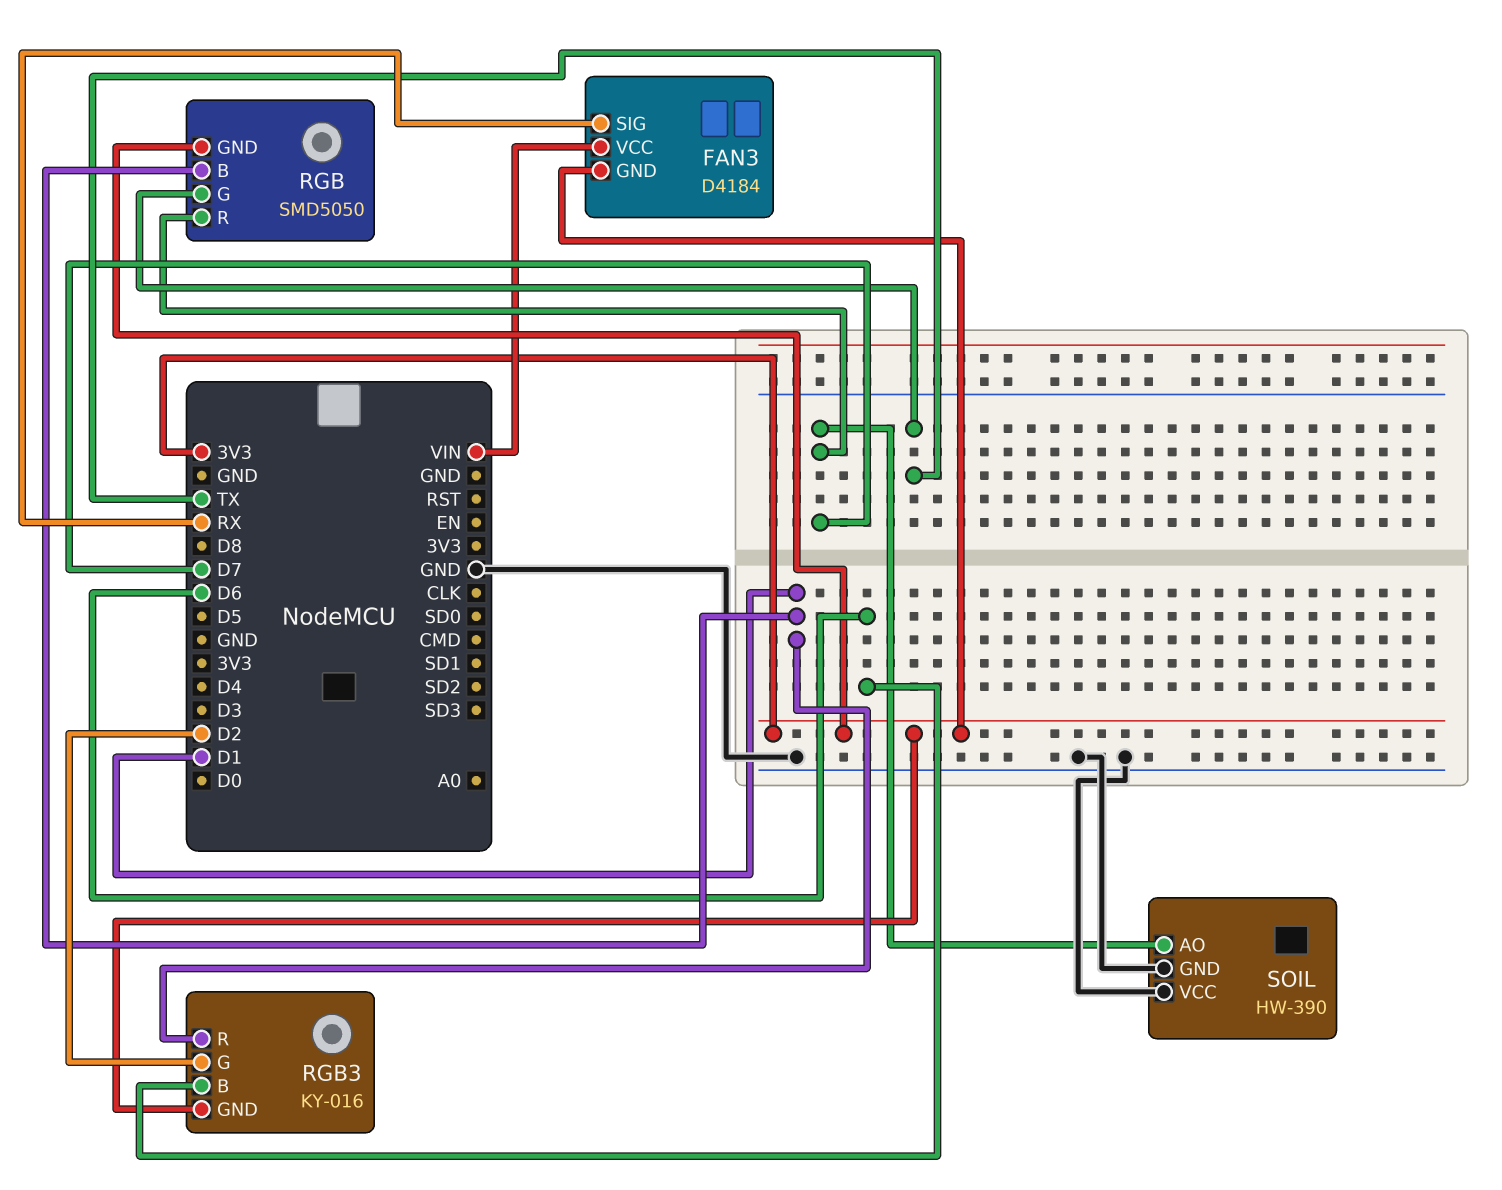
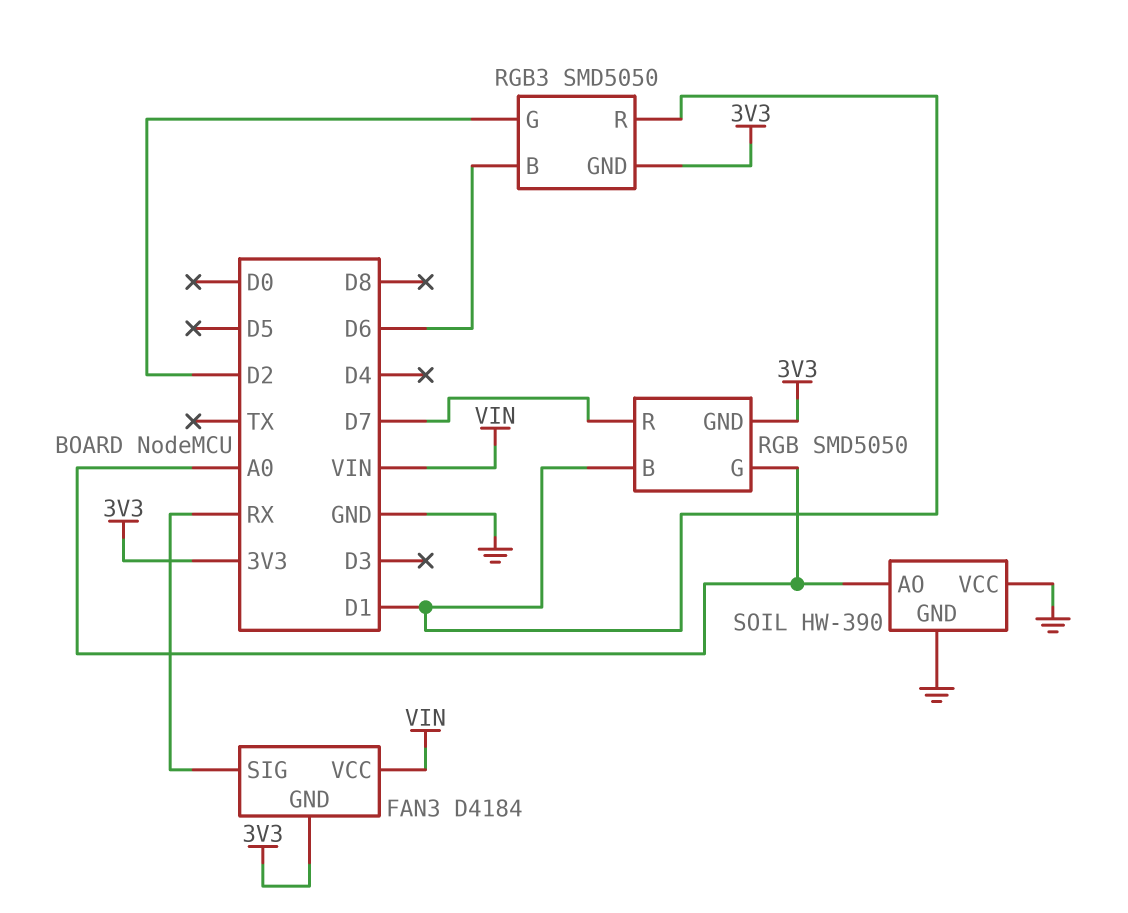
RGB pin G: TX -> A0
RGB3: KY-016 -> SMD5050
SOIL pin AO: D7 -> A0

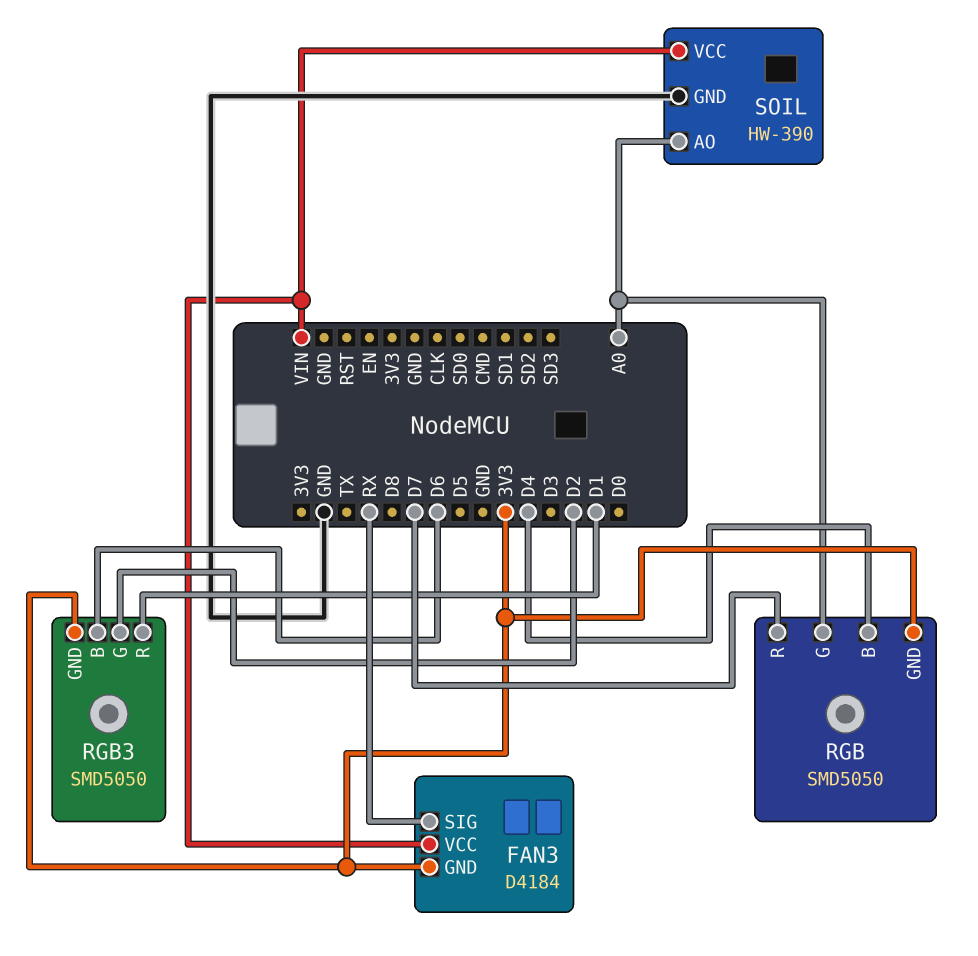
RGB pin B: D1 -> D4
SOIL pin VCC: GND -> VIN

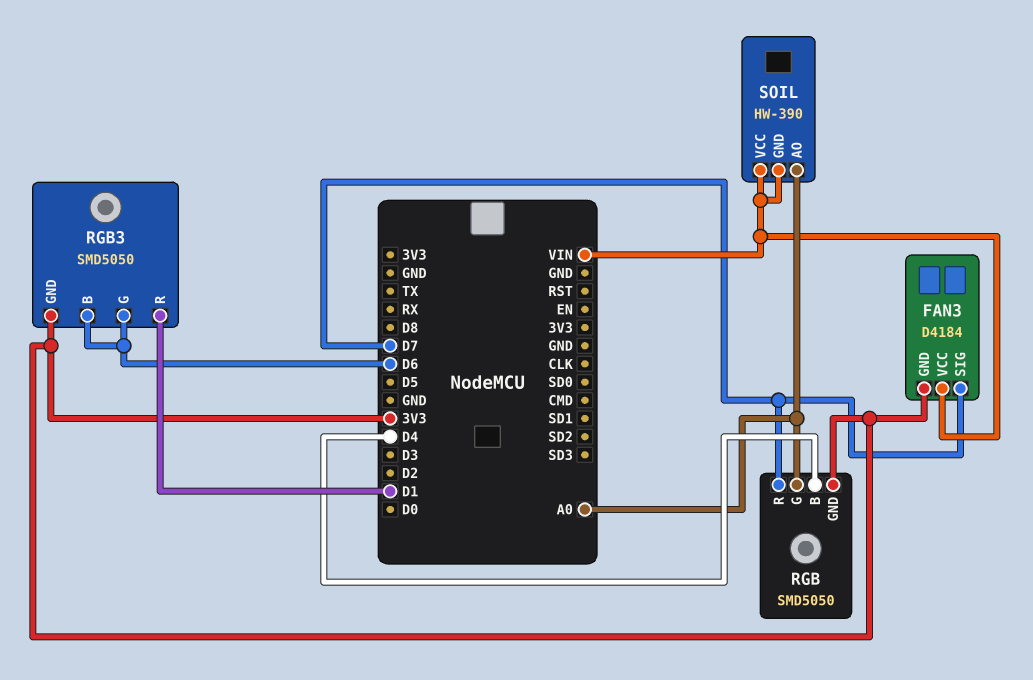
FAN3 pin SIG: RX -> D7
RGB3 pin G: D2 -> D6
SOIL pin GND: GND -> VIN

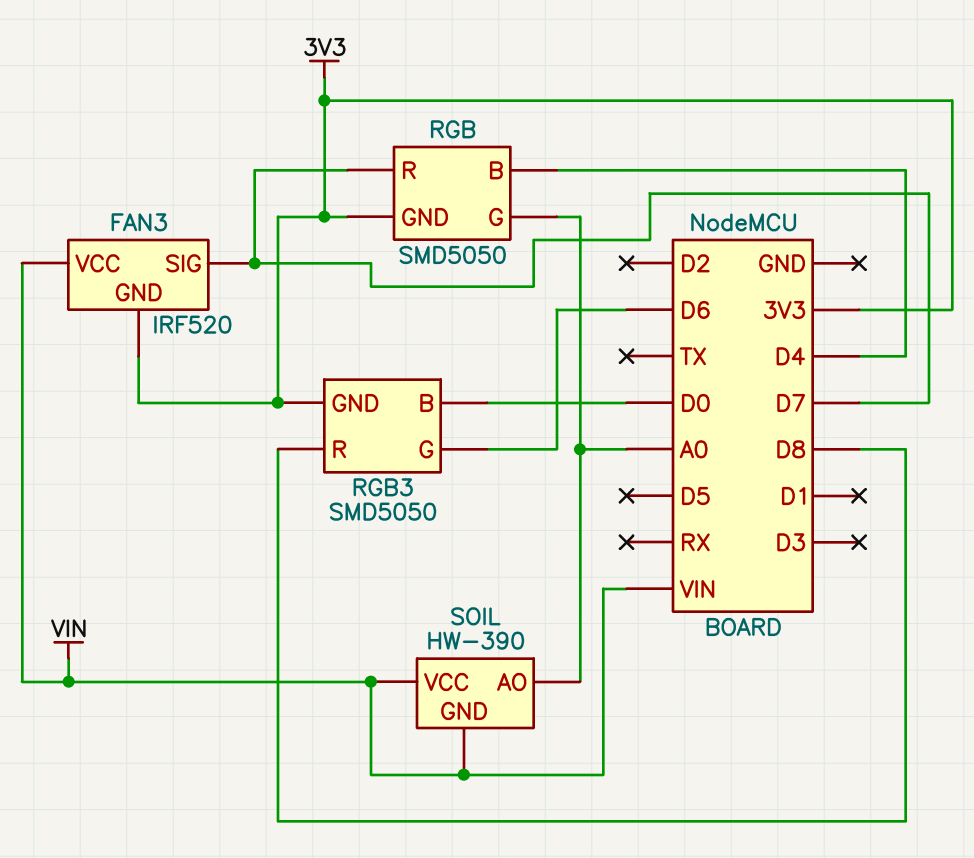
FAN3: D4184 -> IRF520
RGB3 pin B: D6 -> D0
RGB3 pin R: D1 -> D8

